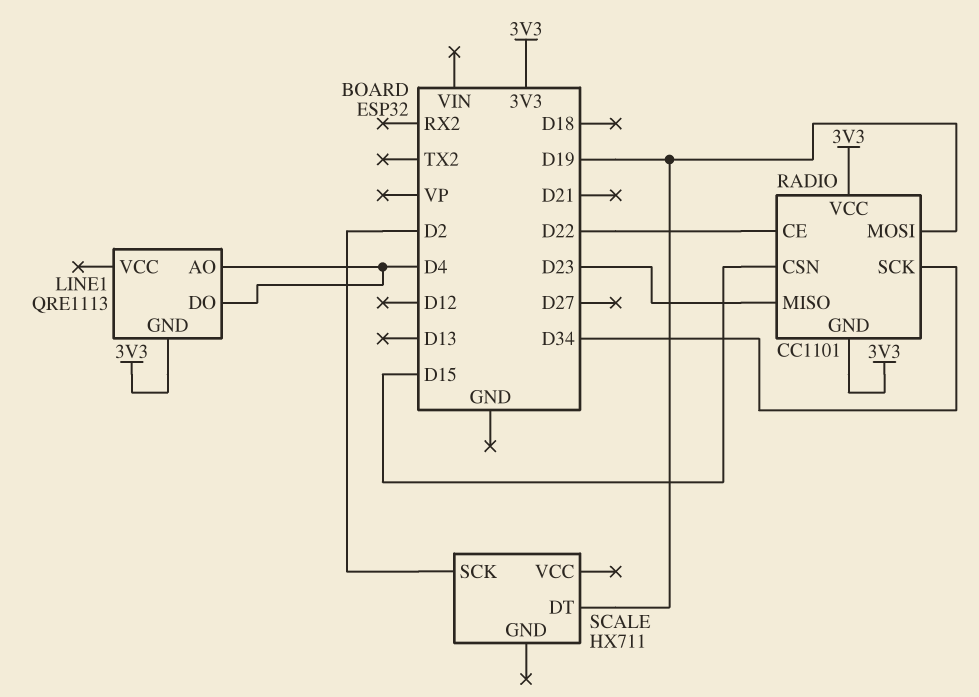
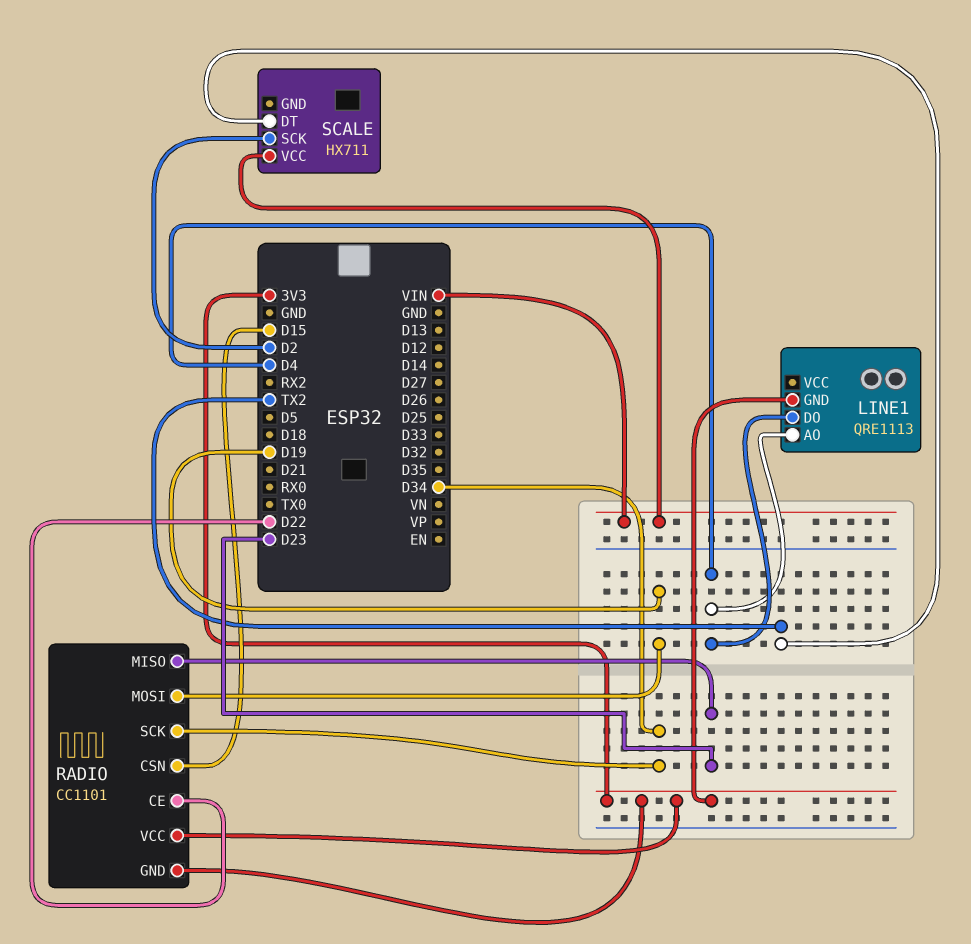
SCALE pin DT: D19 -> TX2
SCALE pin VCC: none -> VIN

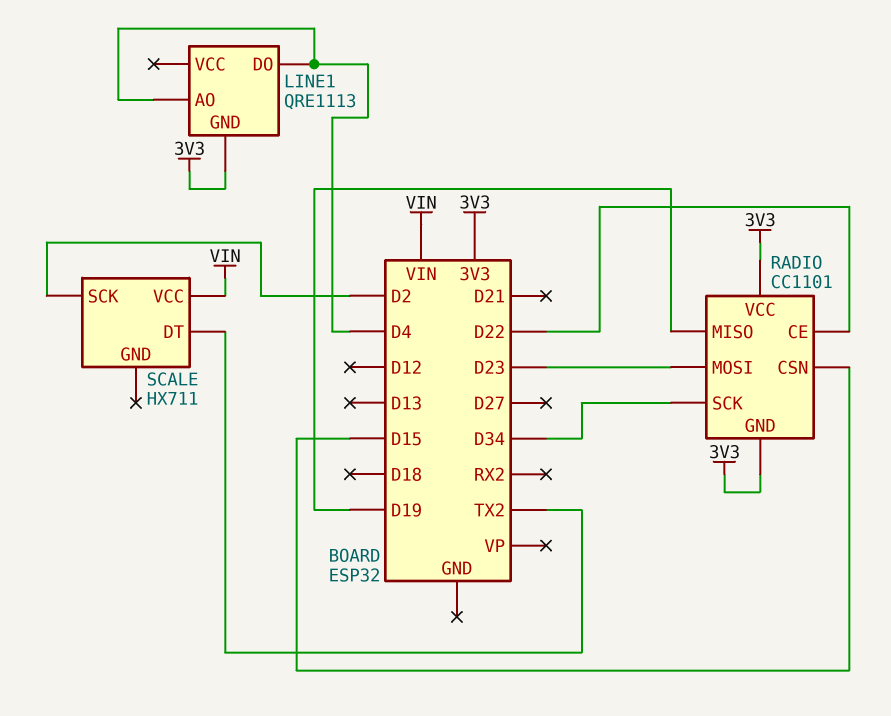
RADIO pin MISO: D23 -> D19
RADIO pin MOSI: D19 -> D23

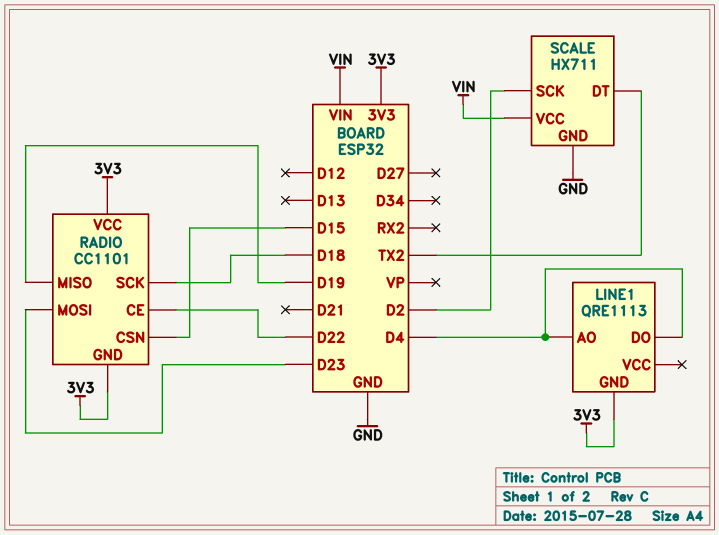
RADIO pin SCK: D34 -> D18
SCALE pin GND: none -> GND

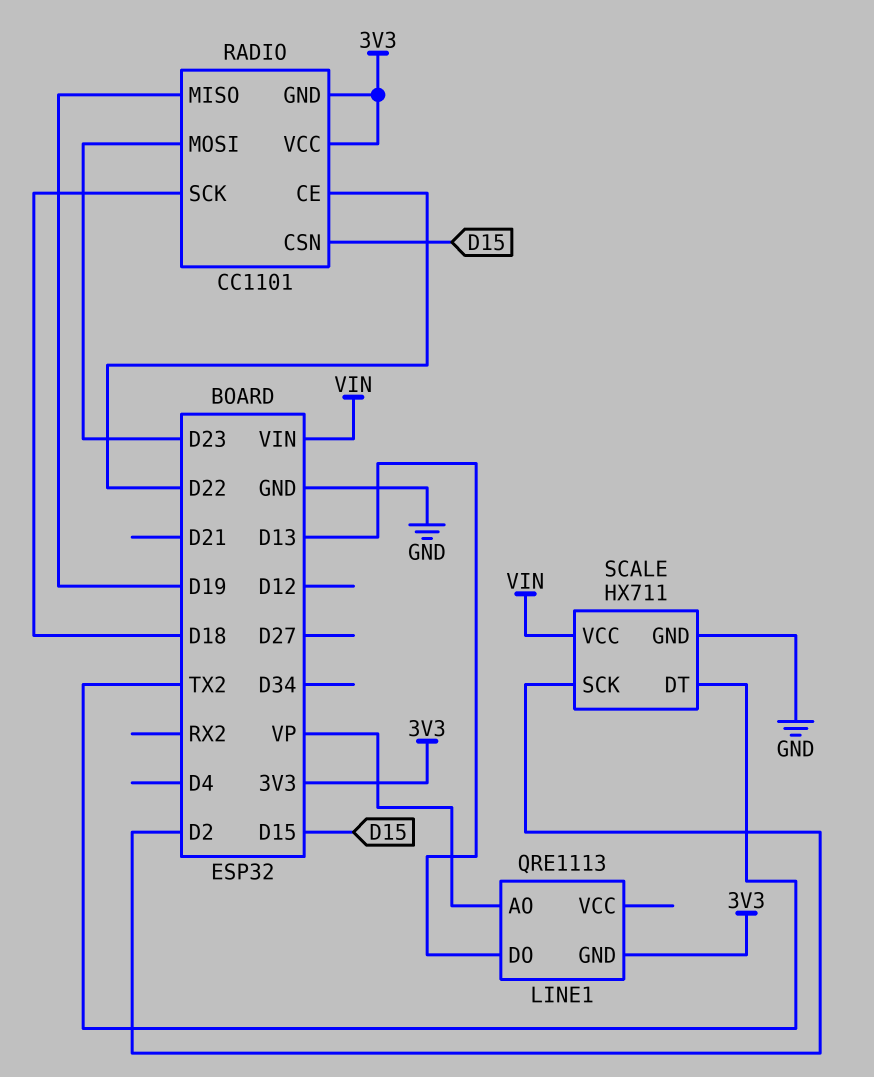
LINE1 pin AO: D4 -> VP
LINE1 pin DO: D4 -> D13

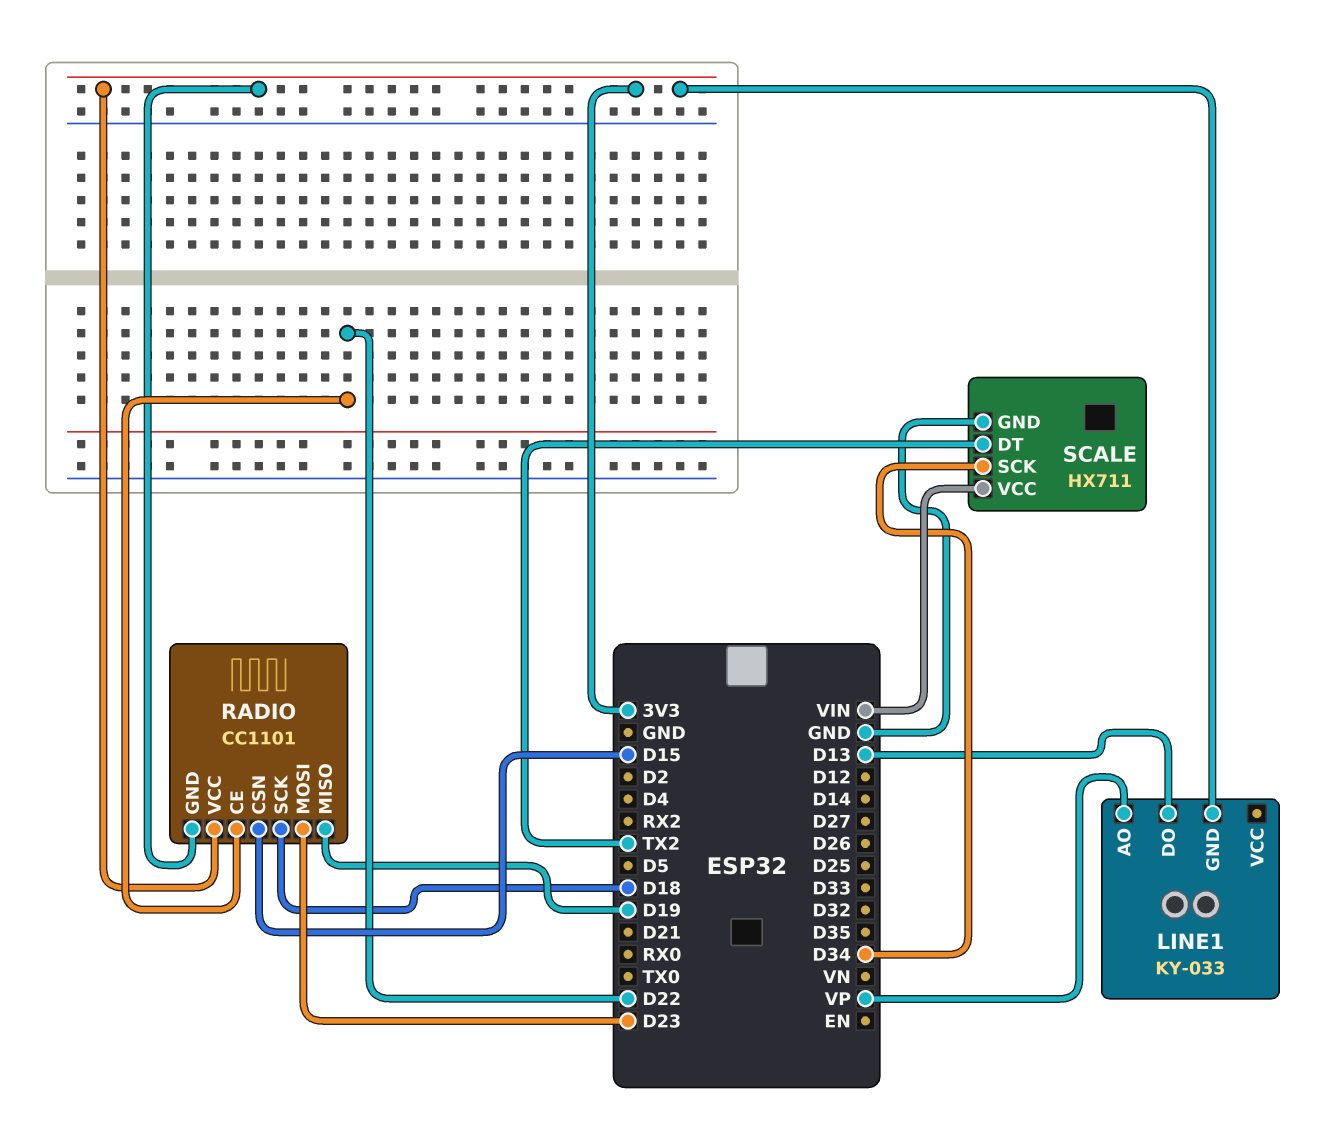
LINE1: QRE1113 -> KY-033
SCALE pin SCK: D2 -> D34

